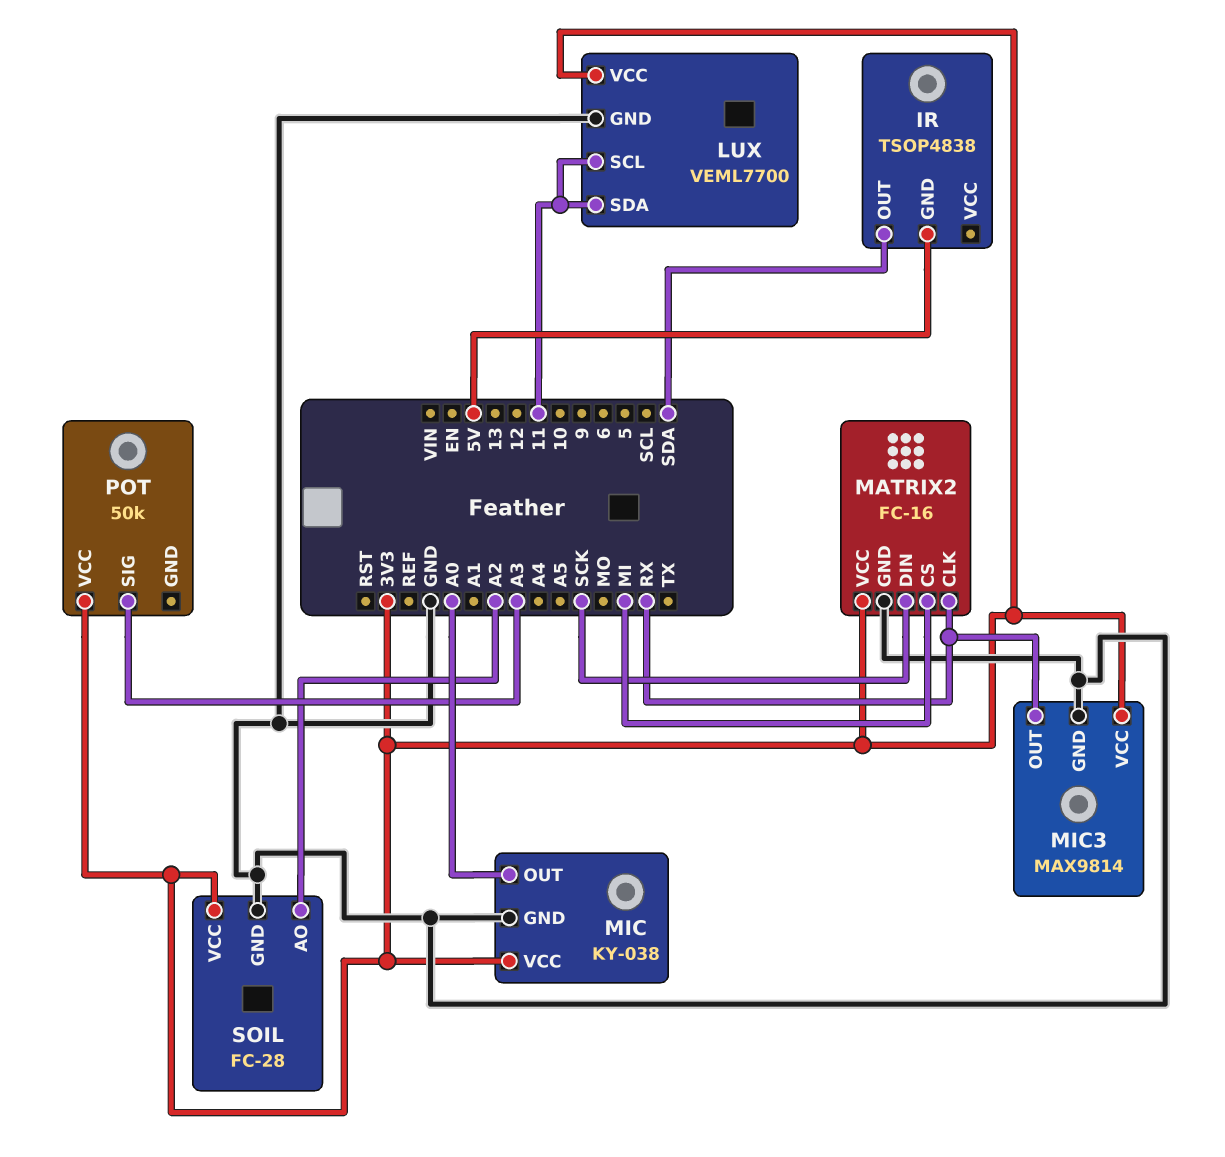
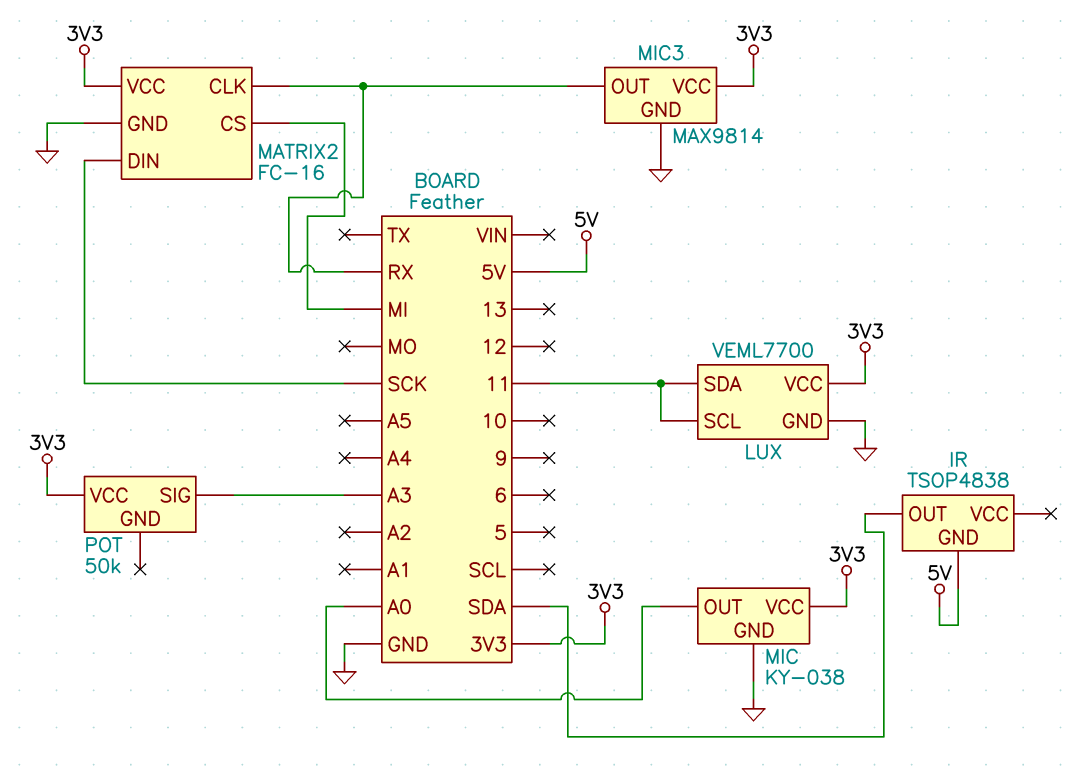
SOIL: FC-28 -> none
SOIL pin AO: A2 -> none
SOIL pin GND: GND -> none
SOIL pin VCC: 3V3 -> none

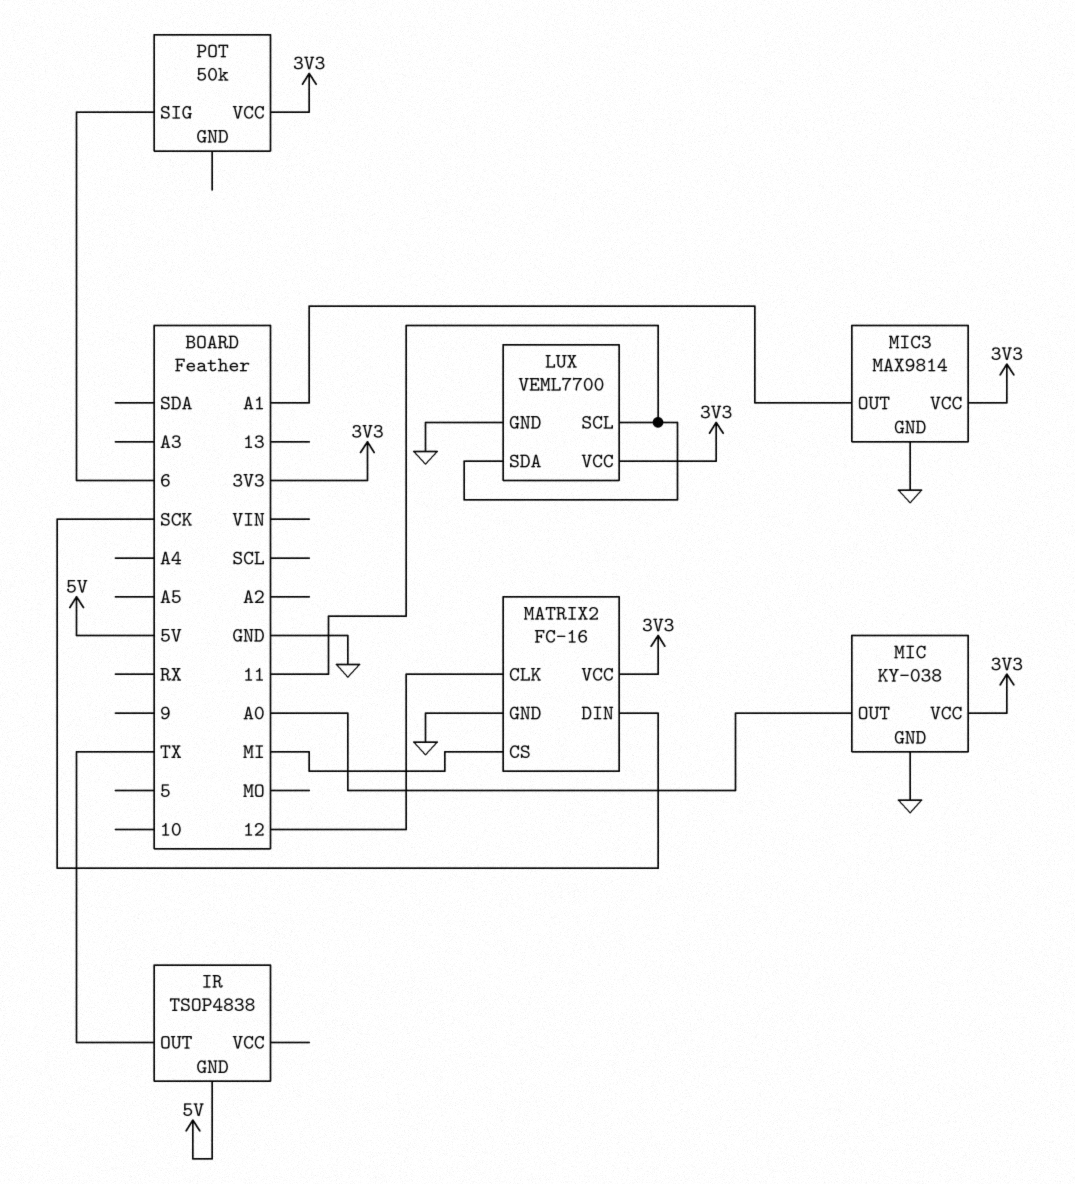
IR pin OUT: SDA -> TX
MATRIX2 pin CLK: RX -> 12
MIC3 pin OUT: RX -> A1
POT pin SIG: A3 -> 6

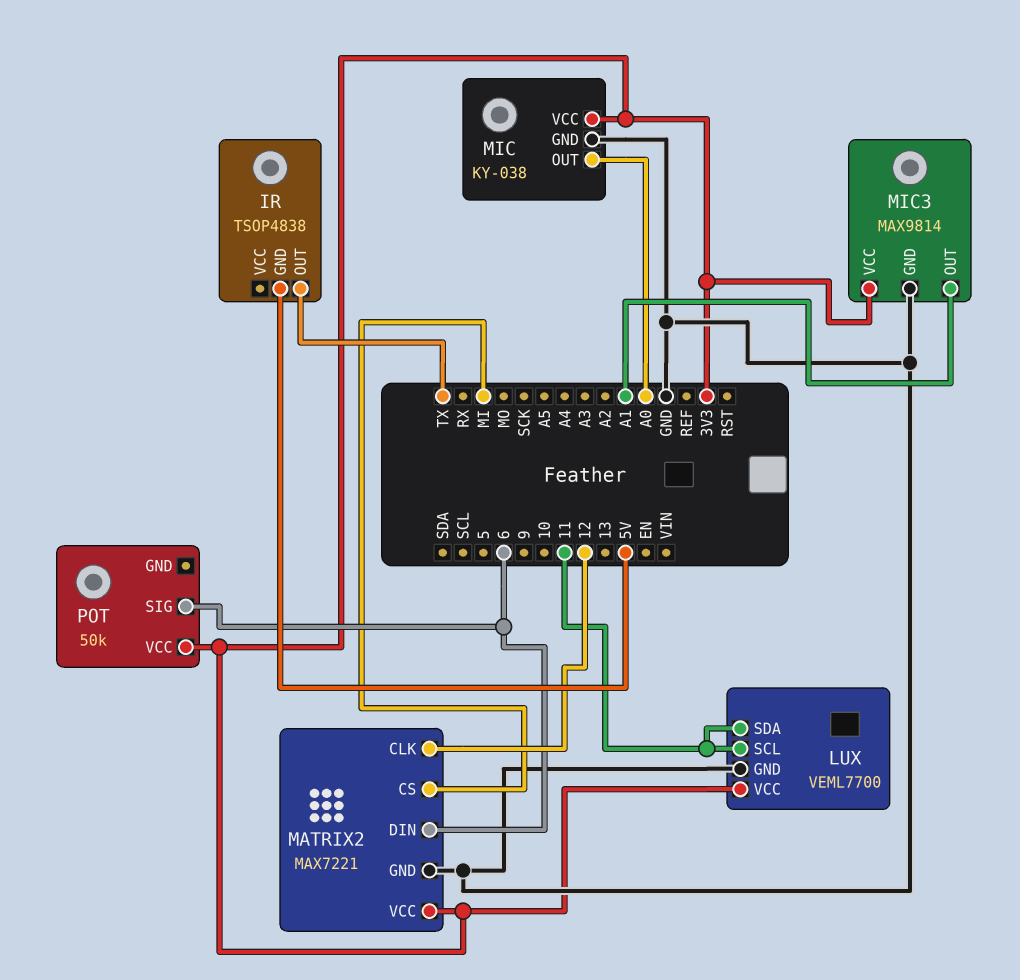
MATRIX2: FC-16 -> MAX7221
MATRIX2 pin DIN: SCK -> 6

